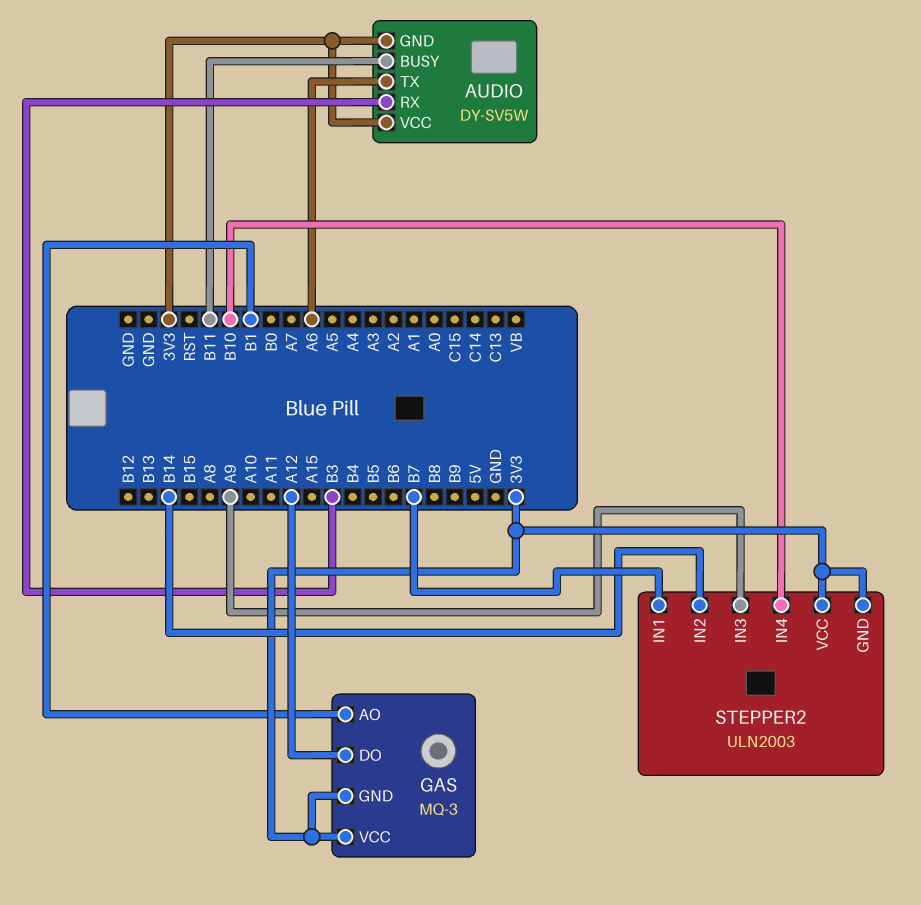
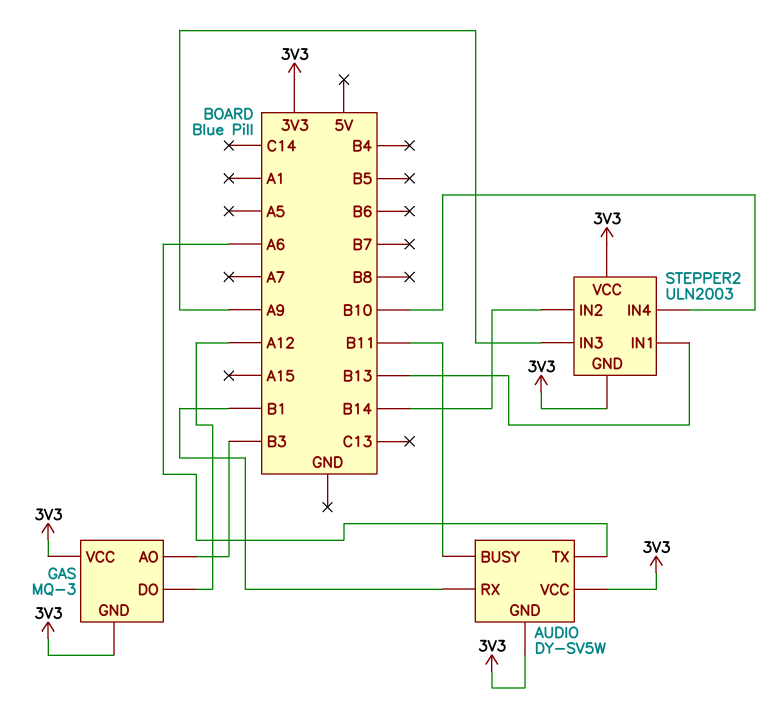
AUDIO pin RX: B3 -> B1
GAS pin AO: B1 -> B3
STEPPER2 pin IN1: B7 -> B13

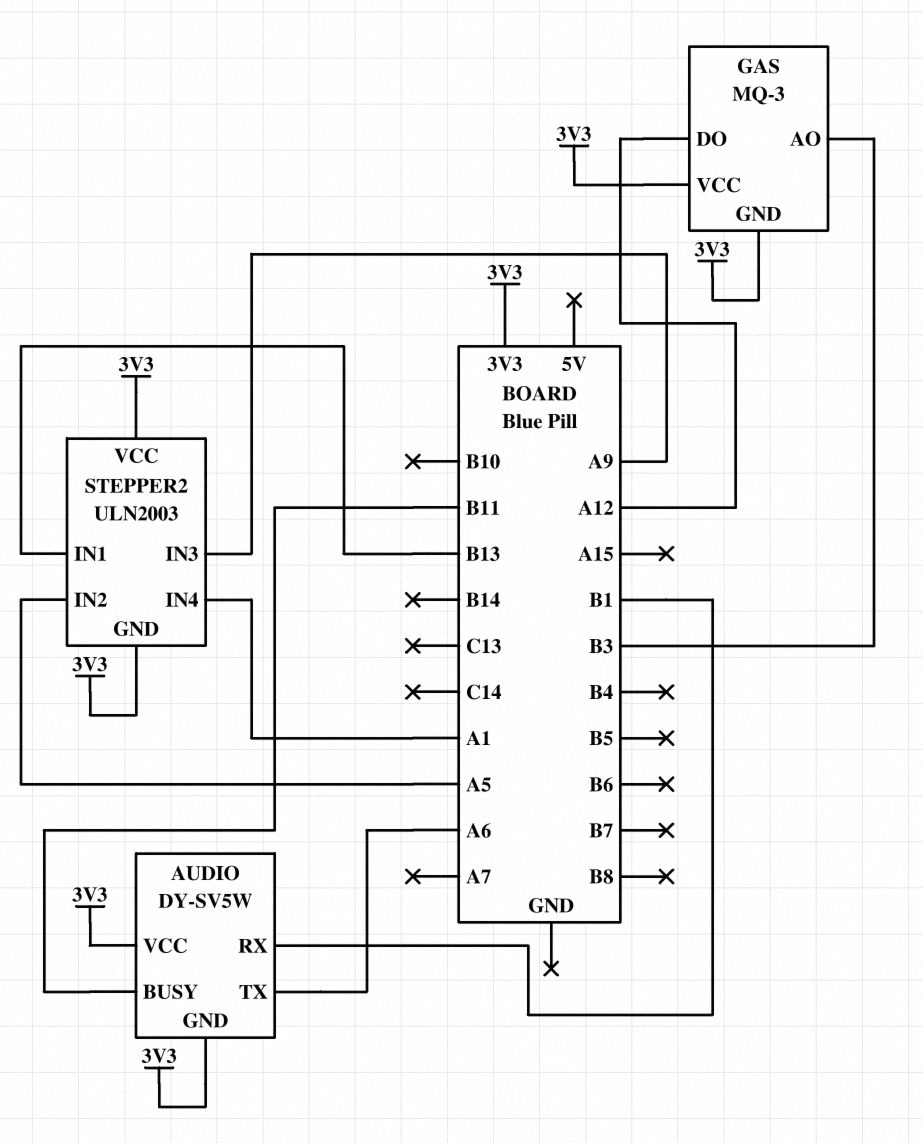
STEPPER2 pin IN2: B14 -> A5
STEPPER2 pin IN4: B10 -> A1

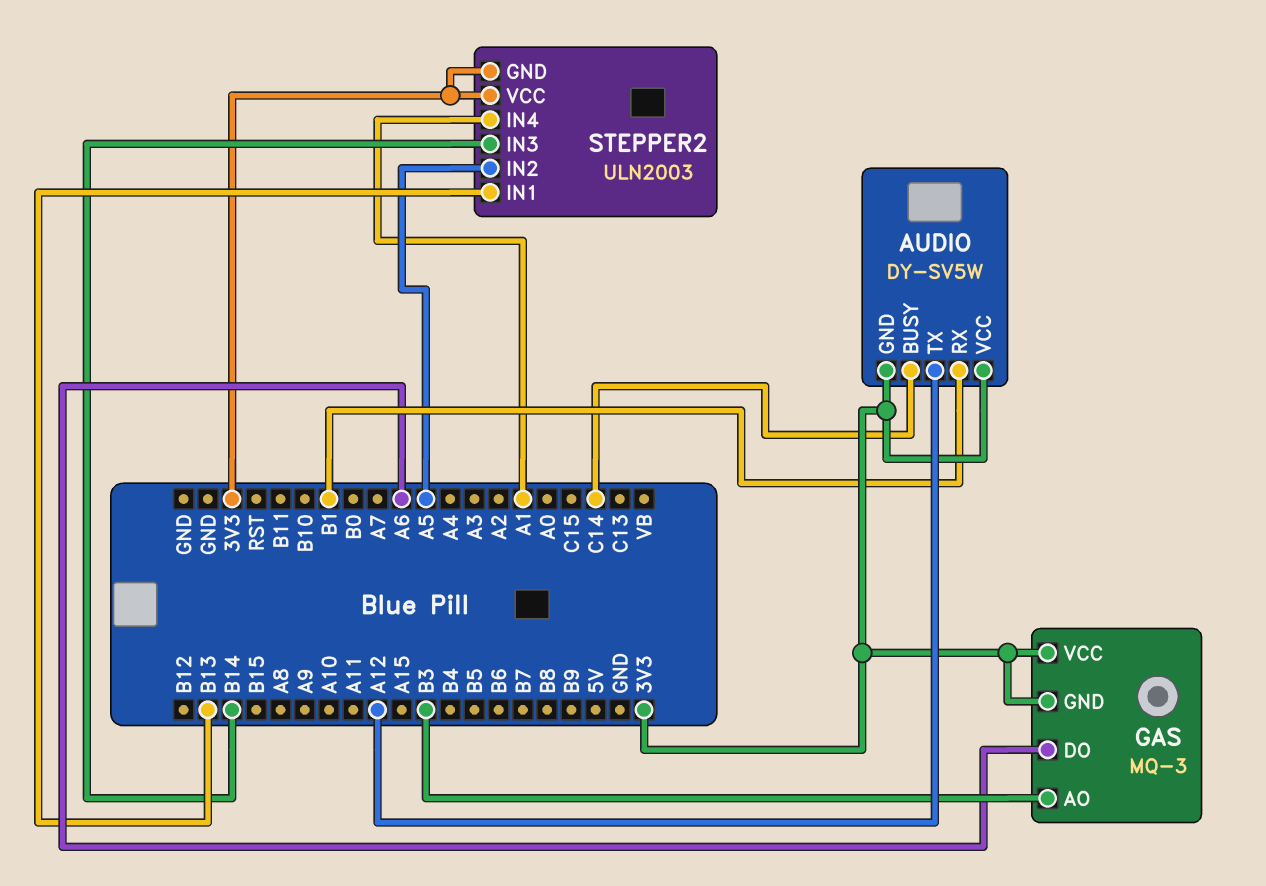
AUDIO pin BUSY: B11 -> C14
AUDIO pin TX: A6 -> A12
GAS pin DO: A12 -> A6
STEPPER2 pin IN3: A9 -> B14

